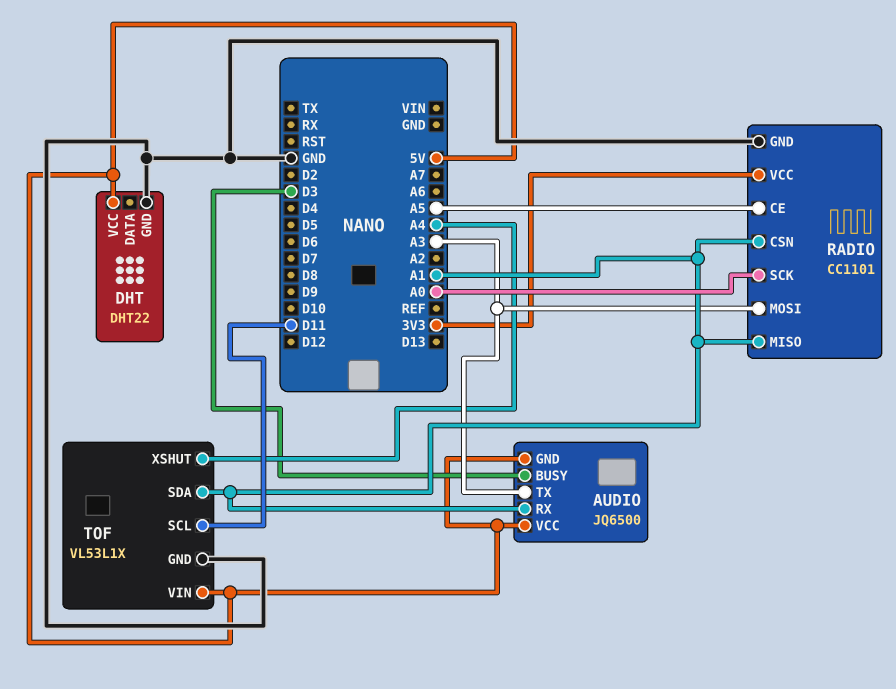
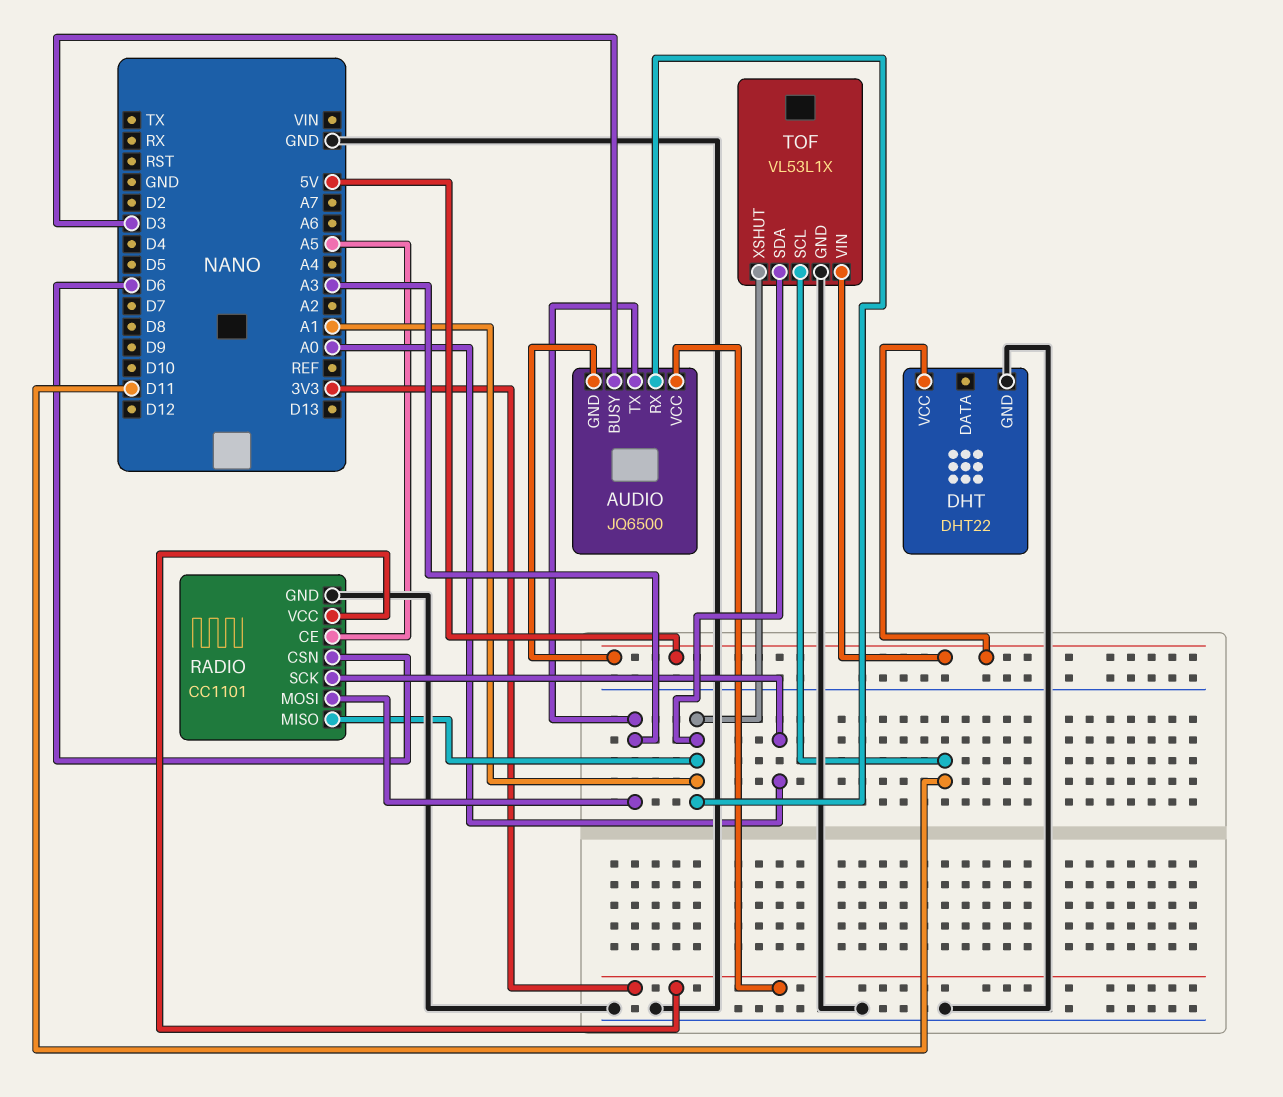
AUDIO pin VCC: 5V -> 3V3
RADIO pin CSN: A1 -> D6
TOF pin XSHUT: A4 -> A1

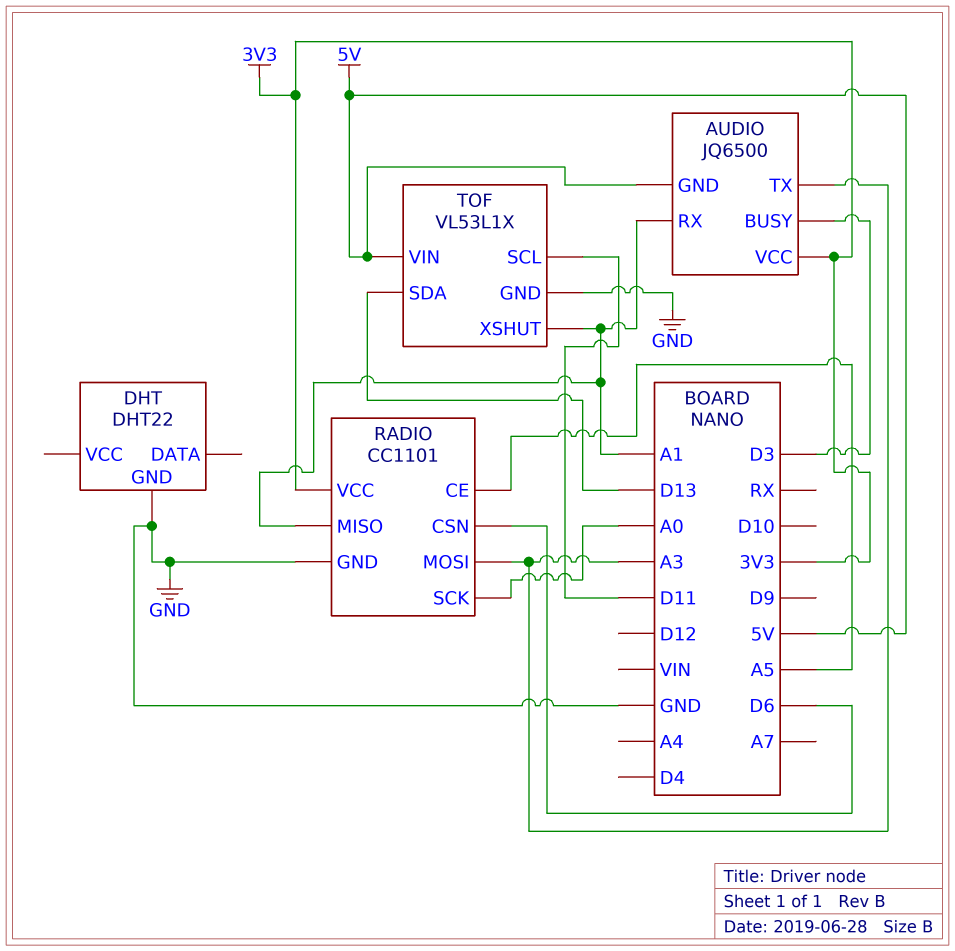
DHT pin VCC: 5V -> none
TOF pin SDA: A1 -> D13

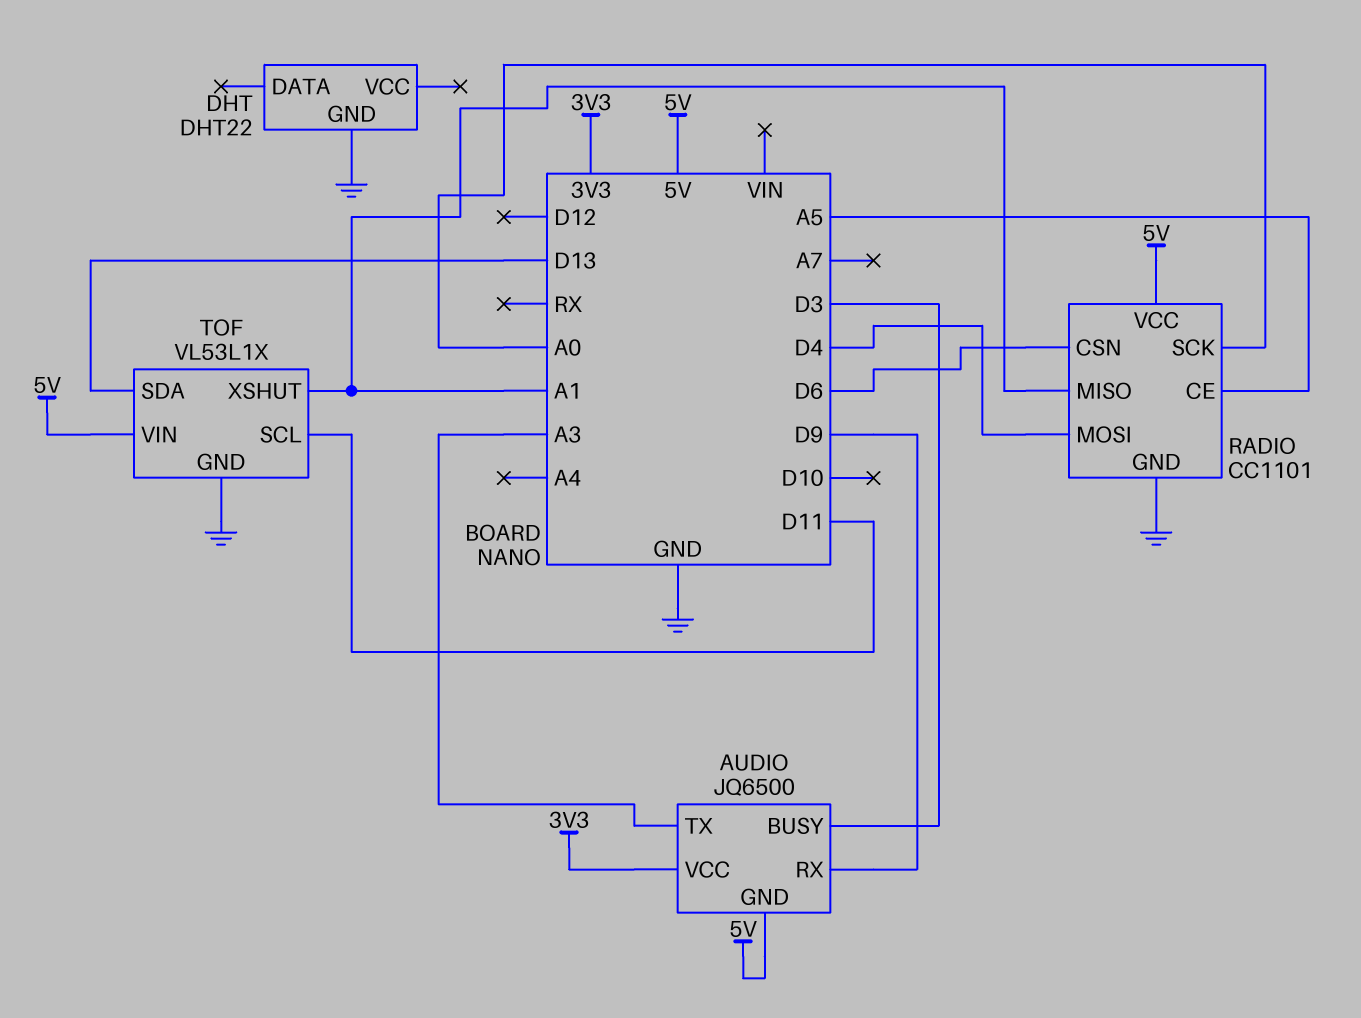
AUDIO pin RX: A1 -> D9
RADIO pin MOSI: A3 -> D4
RADIO pin VCC: 3V3 -> 5V

